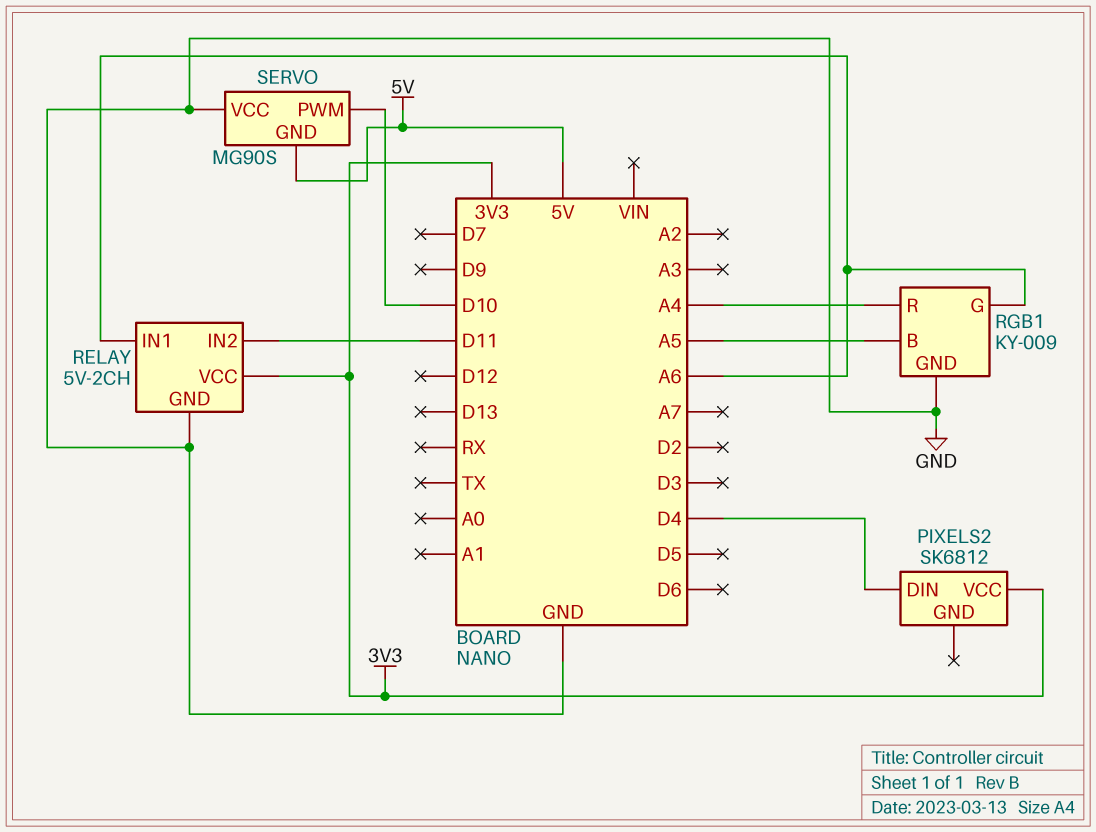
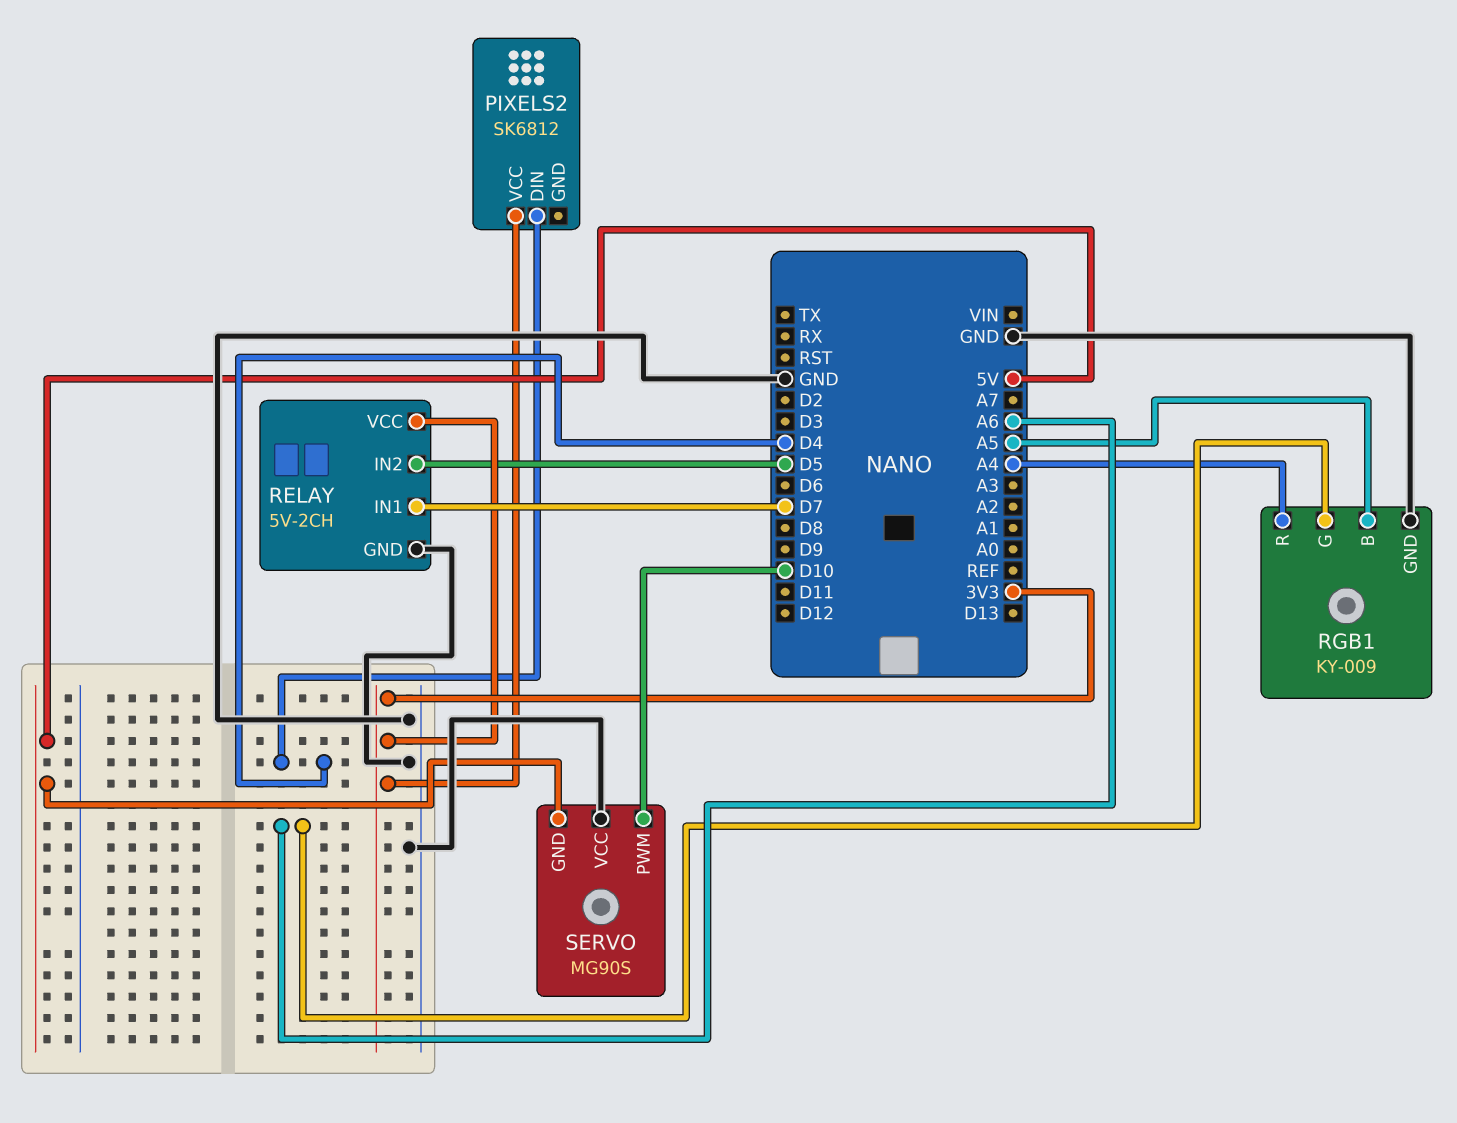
RELAY pin IN1: A6 -> D7
RELAY pin IN2: D11 -> D5

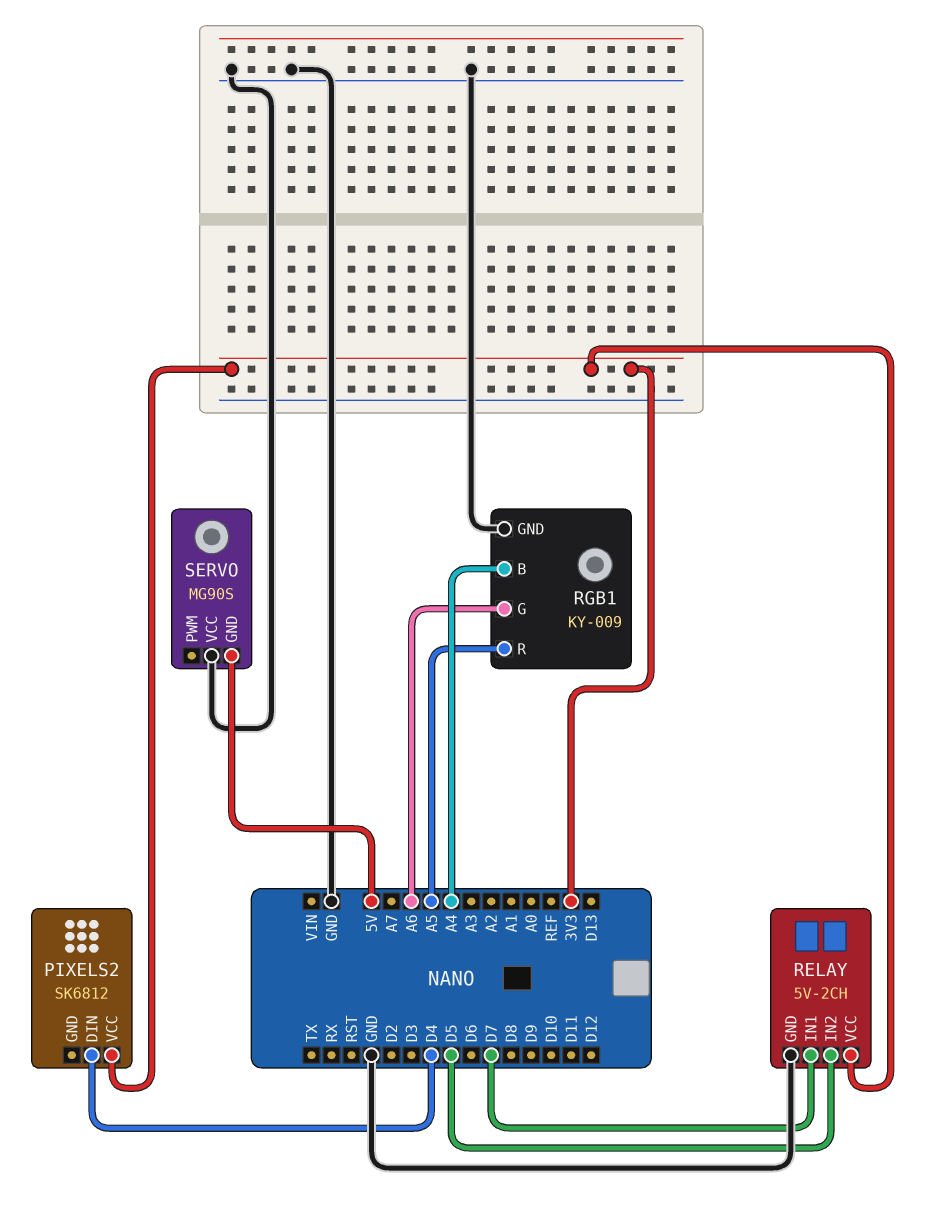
RGB1 pin B: A5 -> A4
RGB1 pin R: A4 -> A5
SERVO pin PWM: D10 -> none

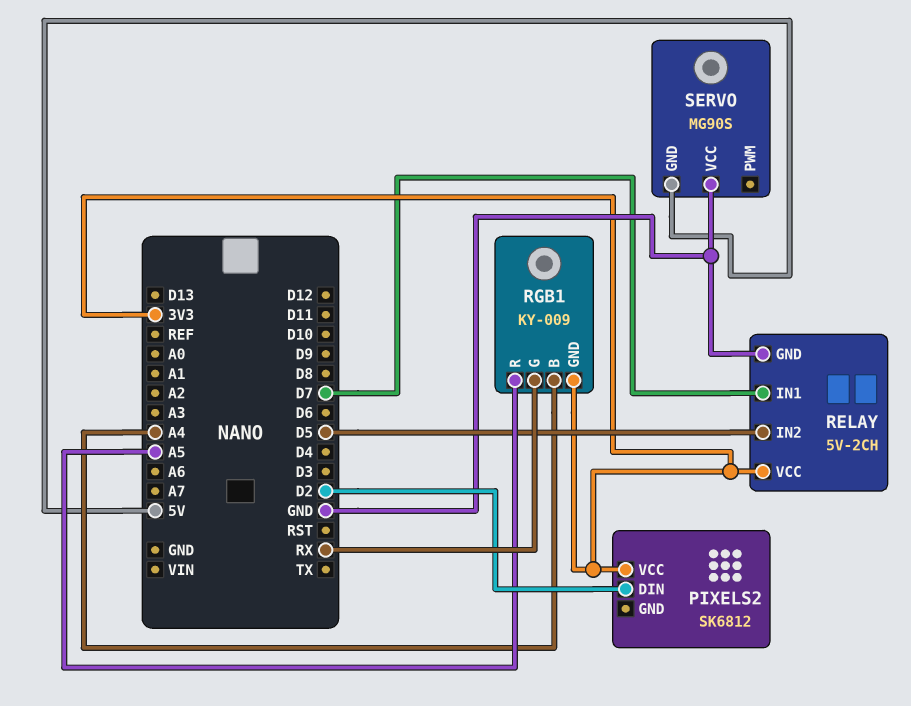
PIXELS2 pin DIN: D4 -> D2
RGB1 pin G: A6 -> RX
RGB1 pin GND: GND -> 3V3

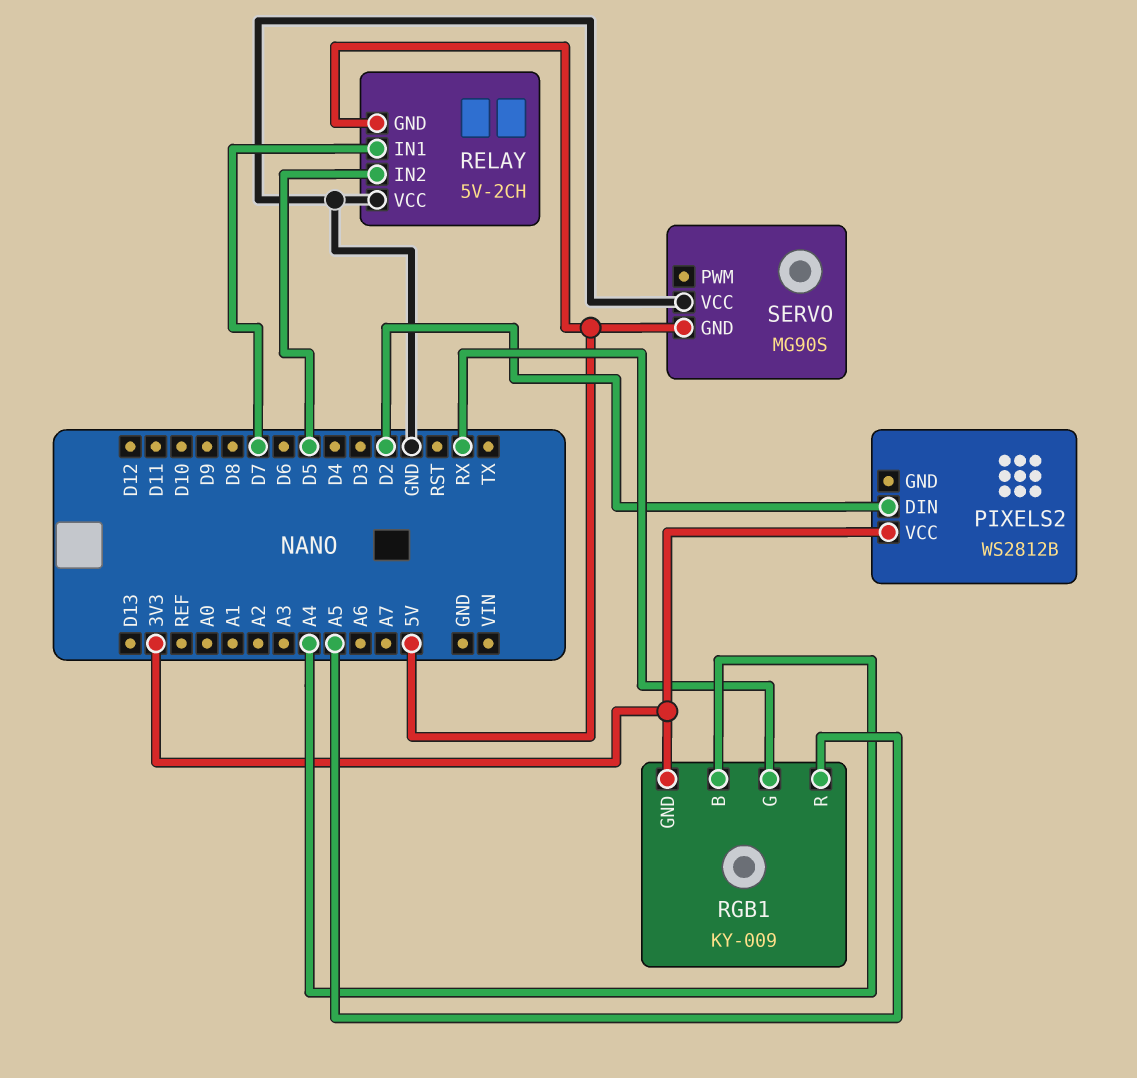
PIXELS2: SK6812 -> WS2812B
RELAY pin GND: GND -> 5V
RELAY pin VCC: 3V3 -> GND

